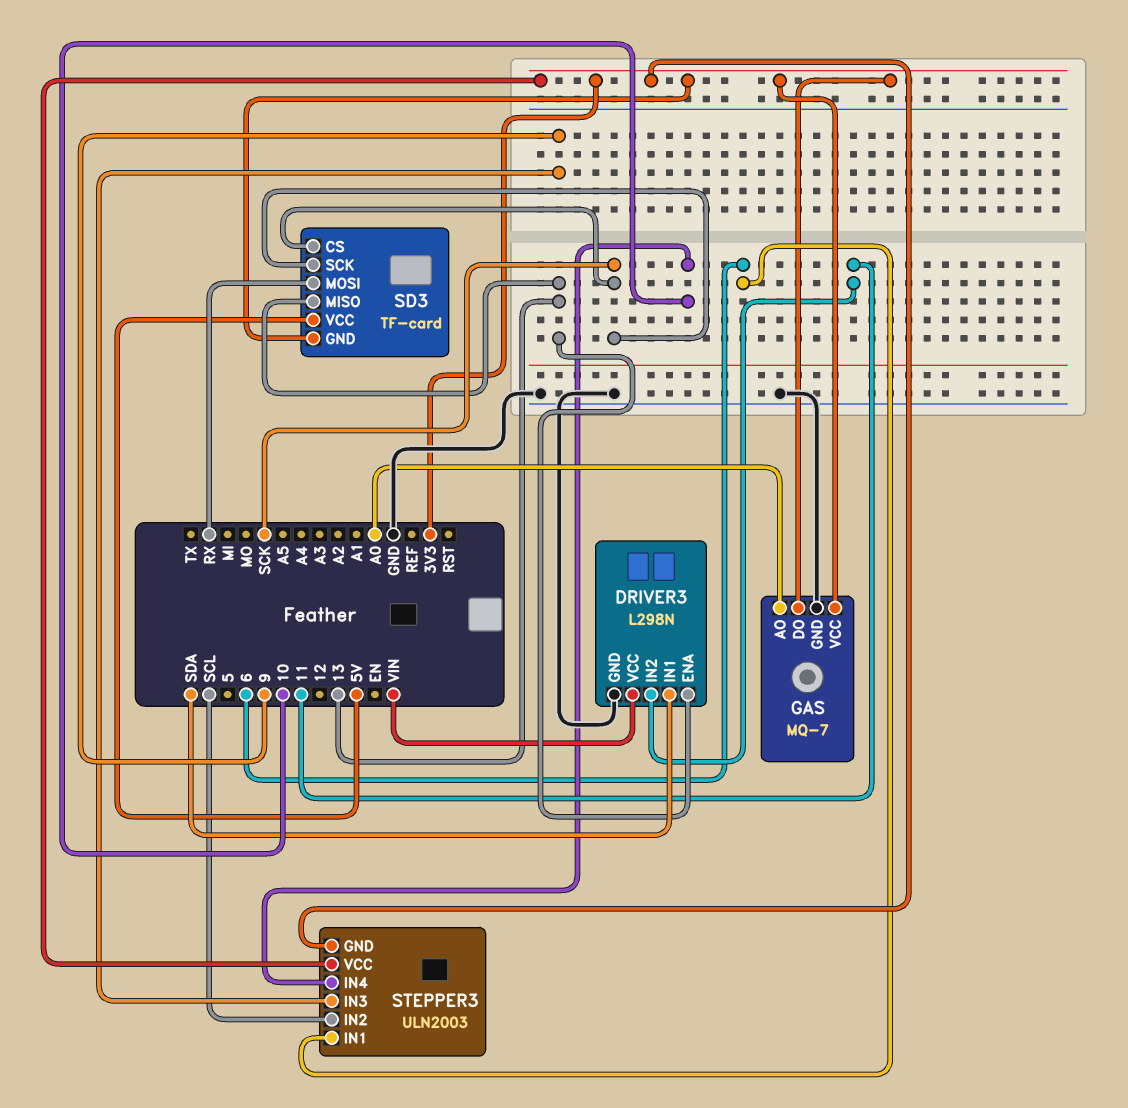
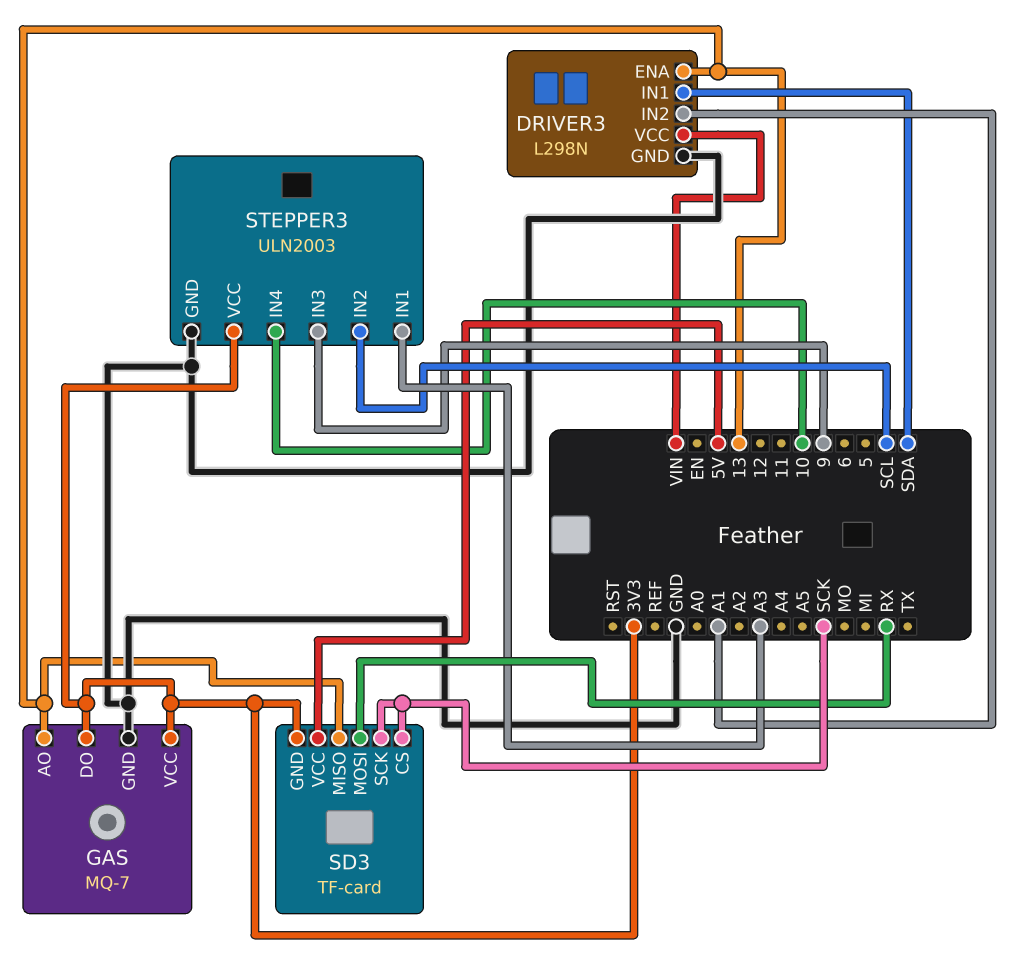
DRIVER3 pin IN2: 11 -> A1
GAS pin AO: A0 -> 13
STEPPER3 pin GND: 3V3 -> GND
STEPPER3 pin IN1: 6 -> A3

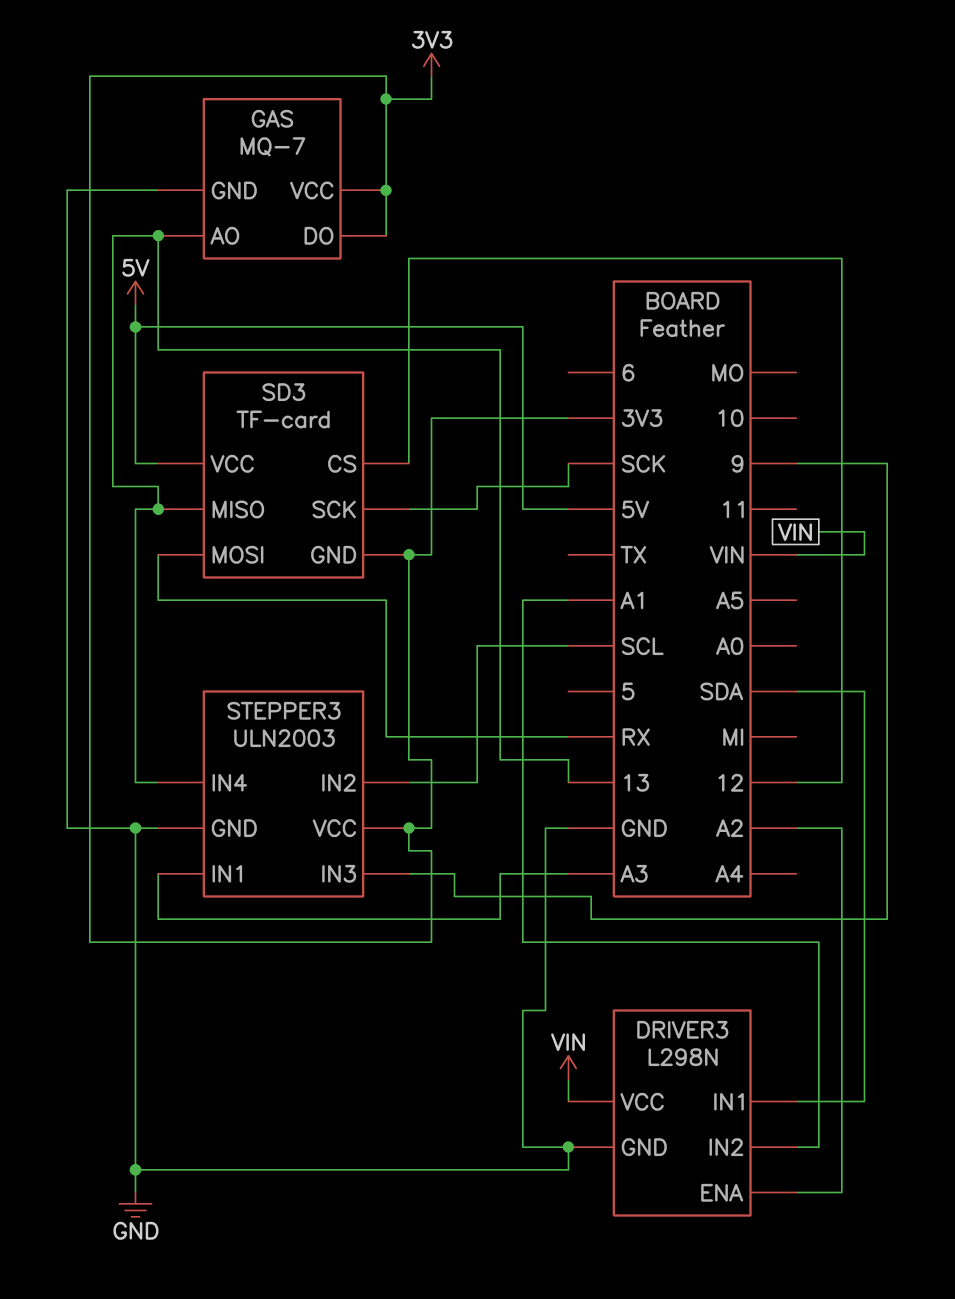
DRIVER3 pin ENA: 13 -> A2
SD3 pin CS: SCK -> 12
STEPPER3 pin IN4: 10 -> 13

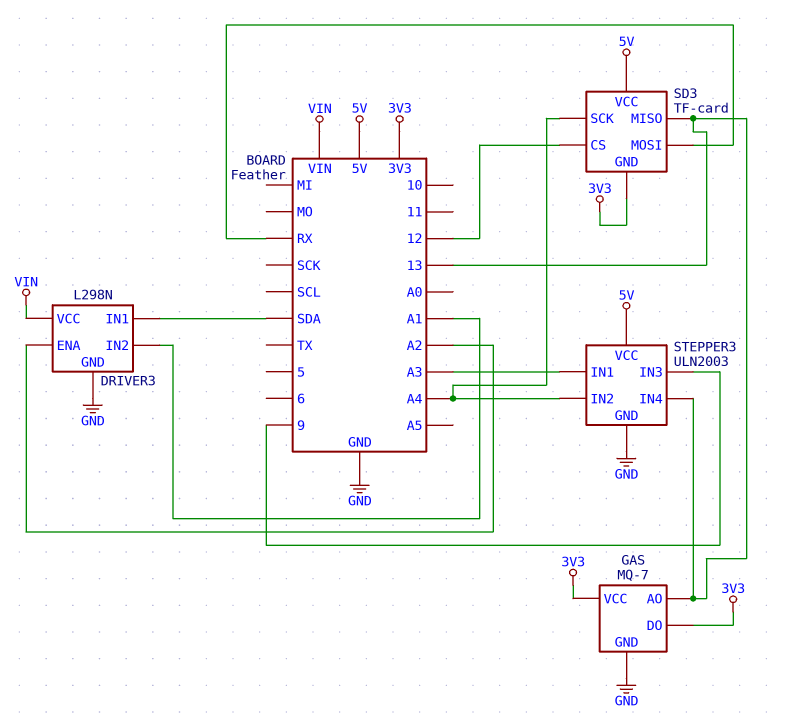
SD3 pin SCK: SCK -> A4
STEPPER3 pin IN2: SCL -> A4
STEPPER3 pin VCC: 3V3 -> 5V

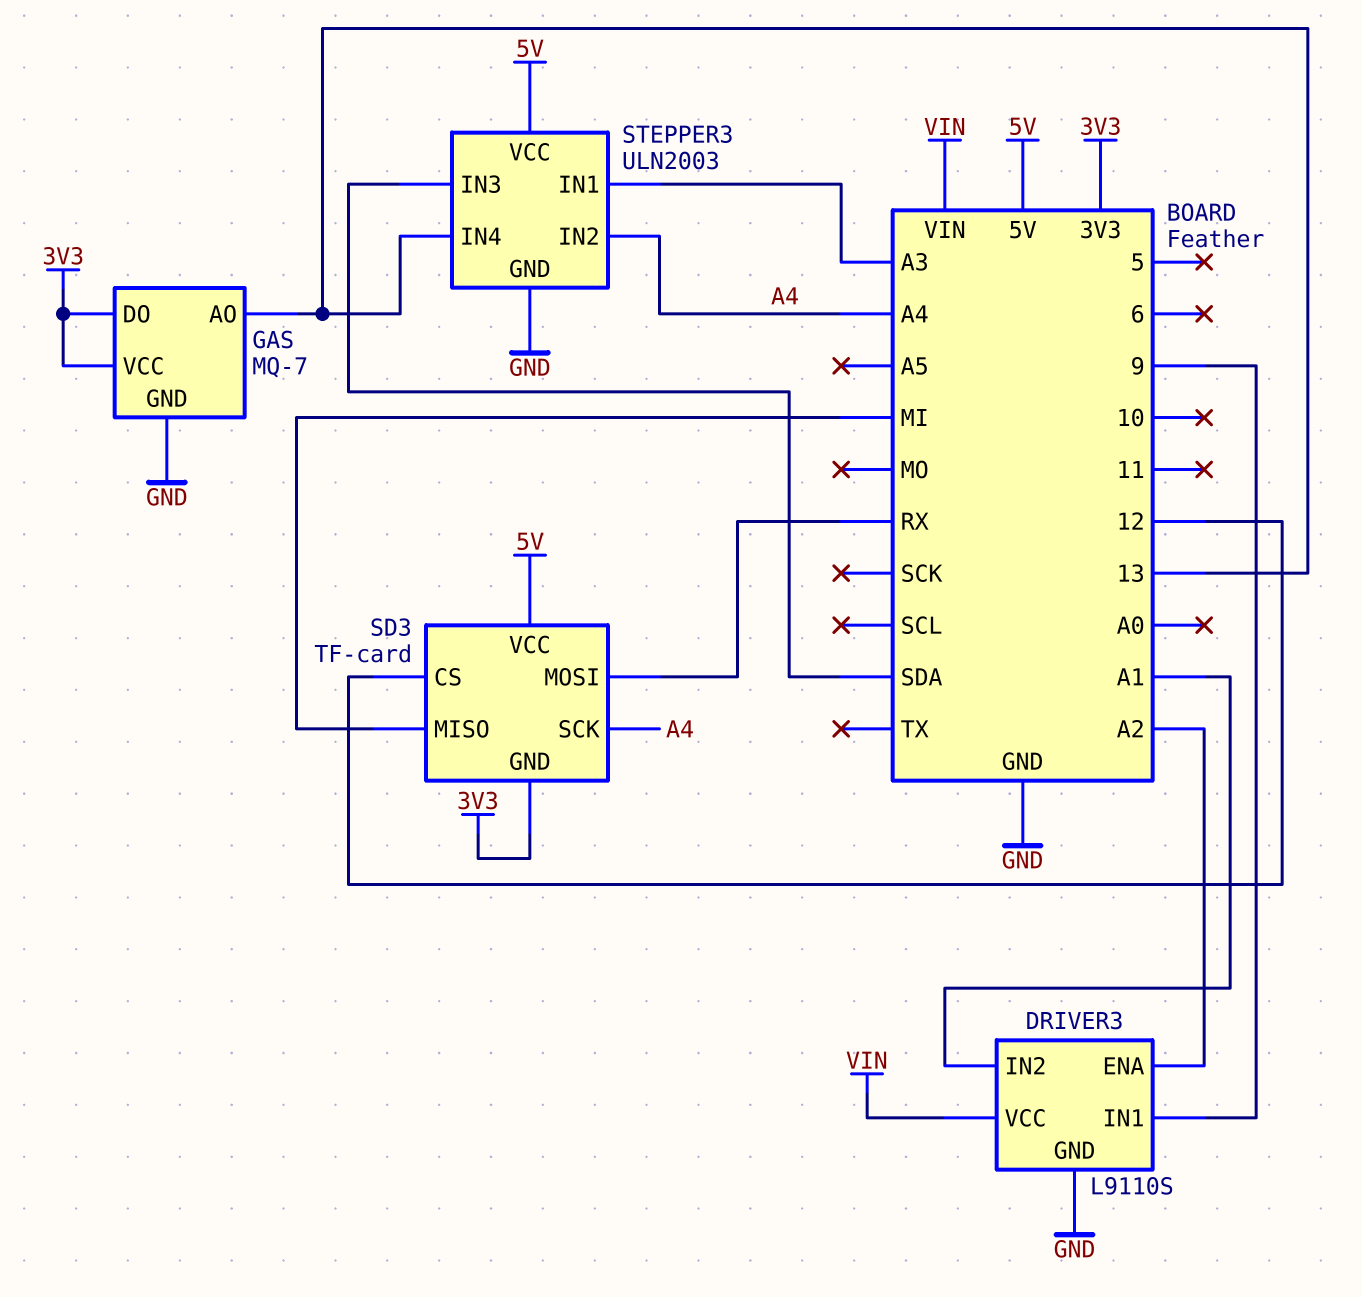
DRIVER3: L298N -> L9110S
DRIVER3 pin IN1: SDA -> 9
SD3 pin MISO: 13 -> MI
STEPPER3 pin IN3: 9 -> SDA

